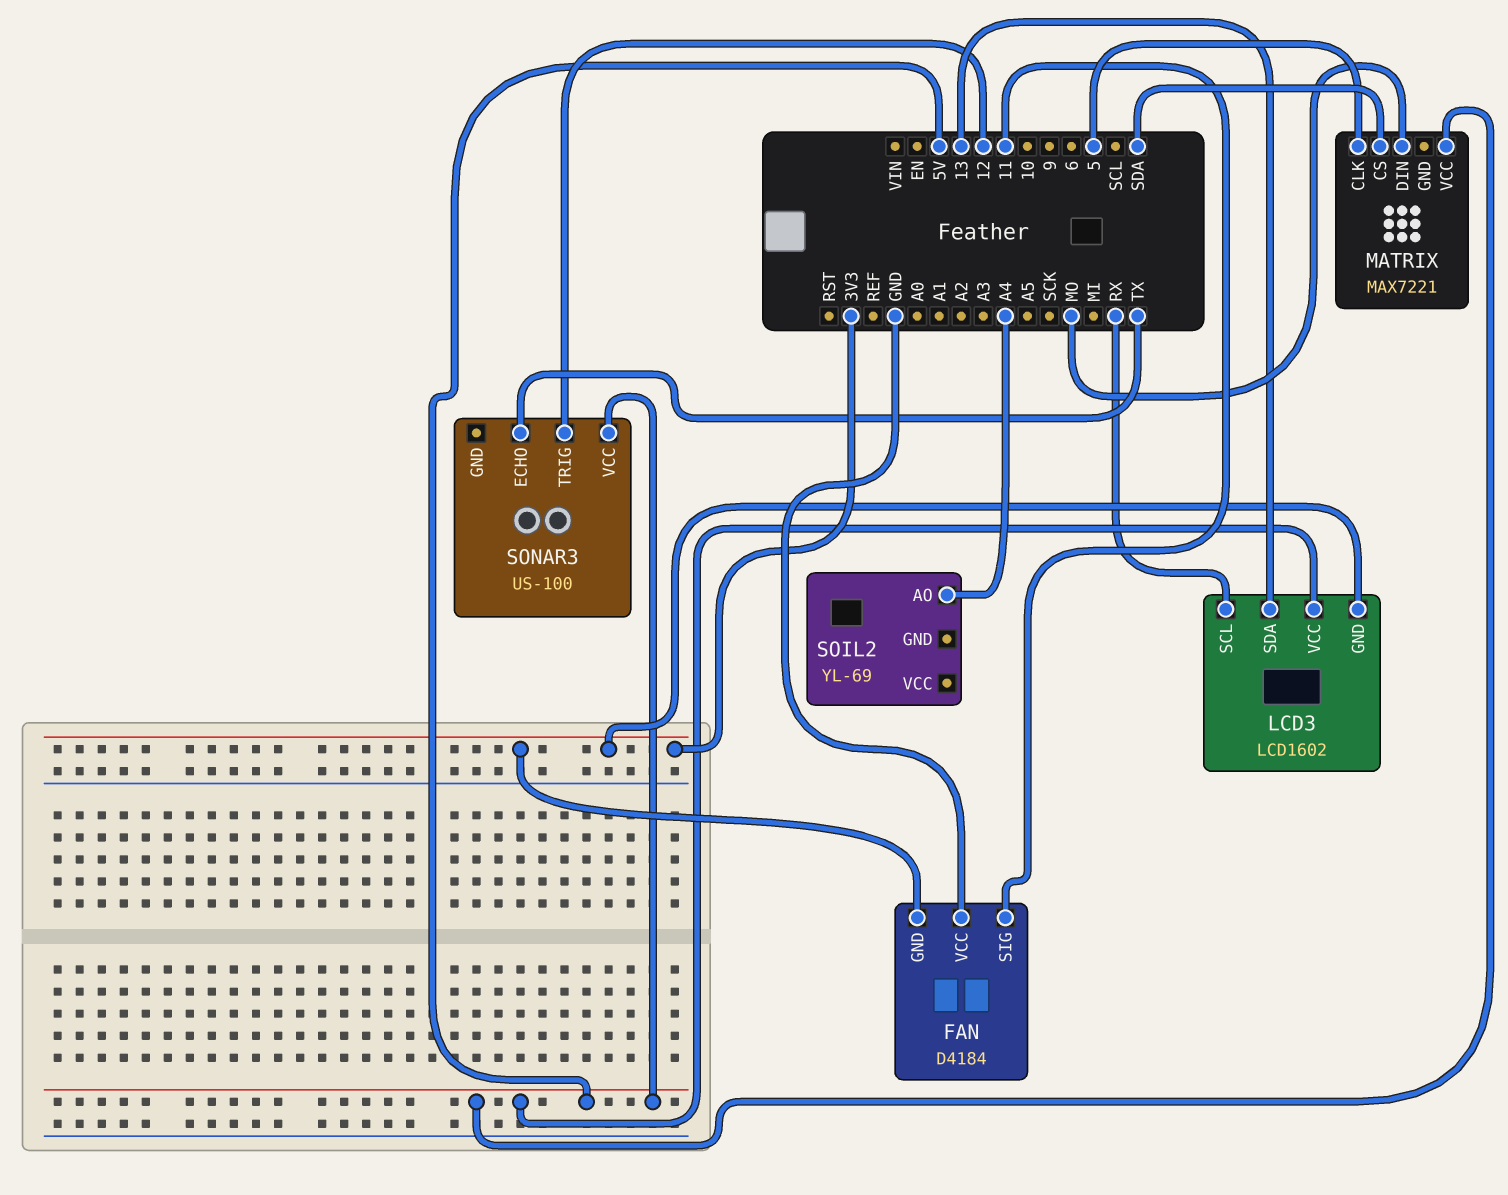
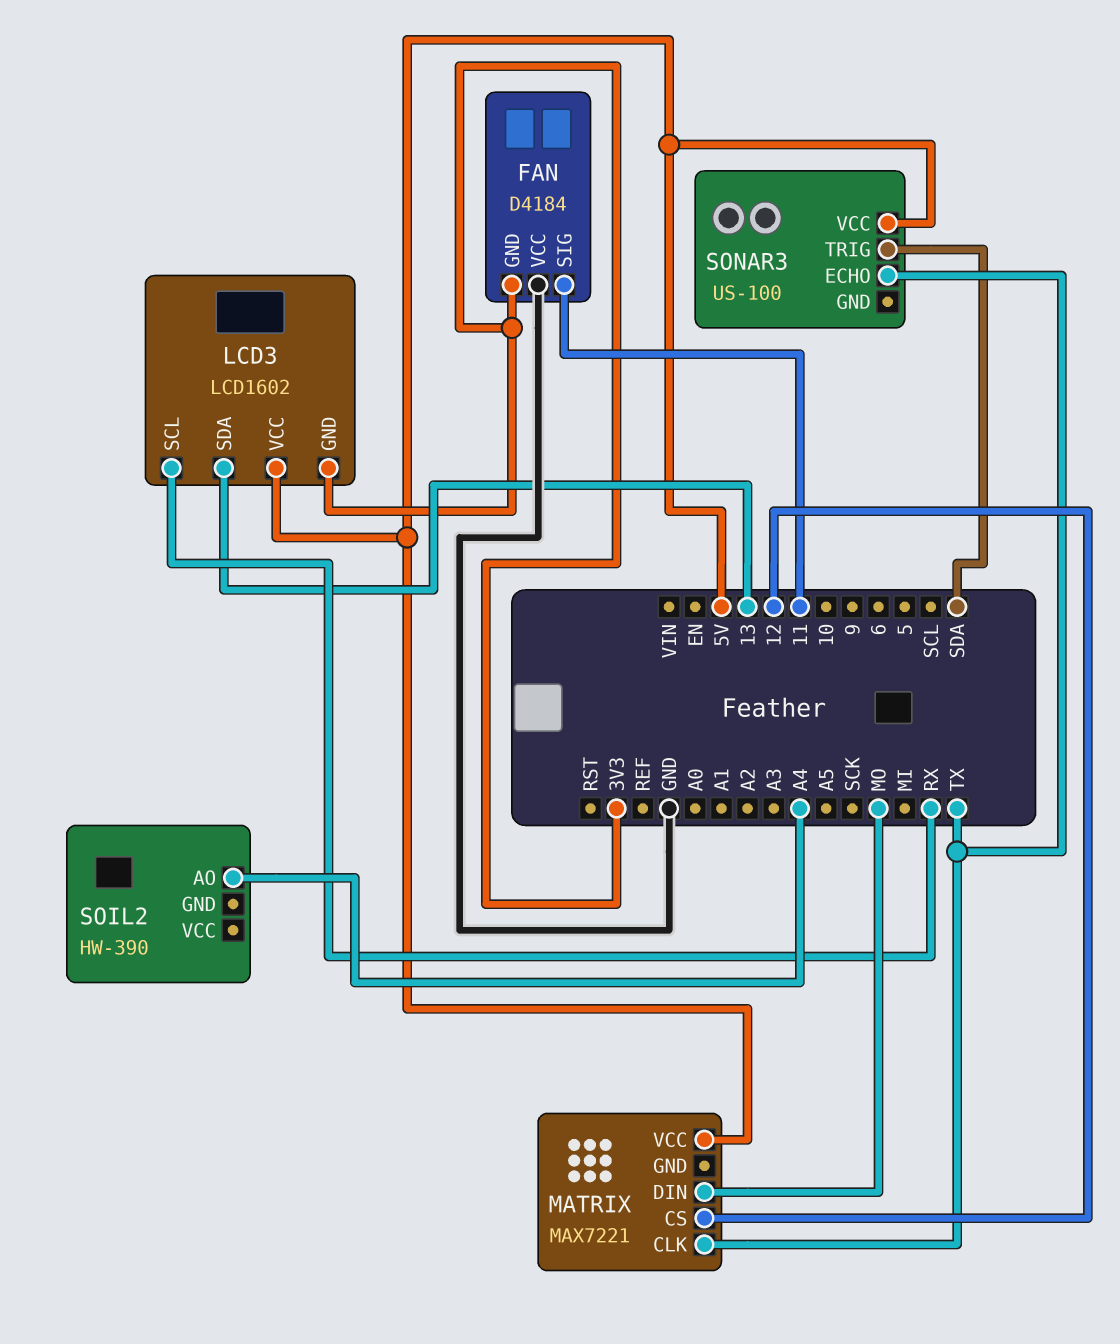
MATRIX pin CLK: 5 -> TX
MATRIX pin CS: SDA -> 12
SOIL2: YL-69 -> HW-390
SONAR3 pin TRIG: 12 -> SDA

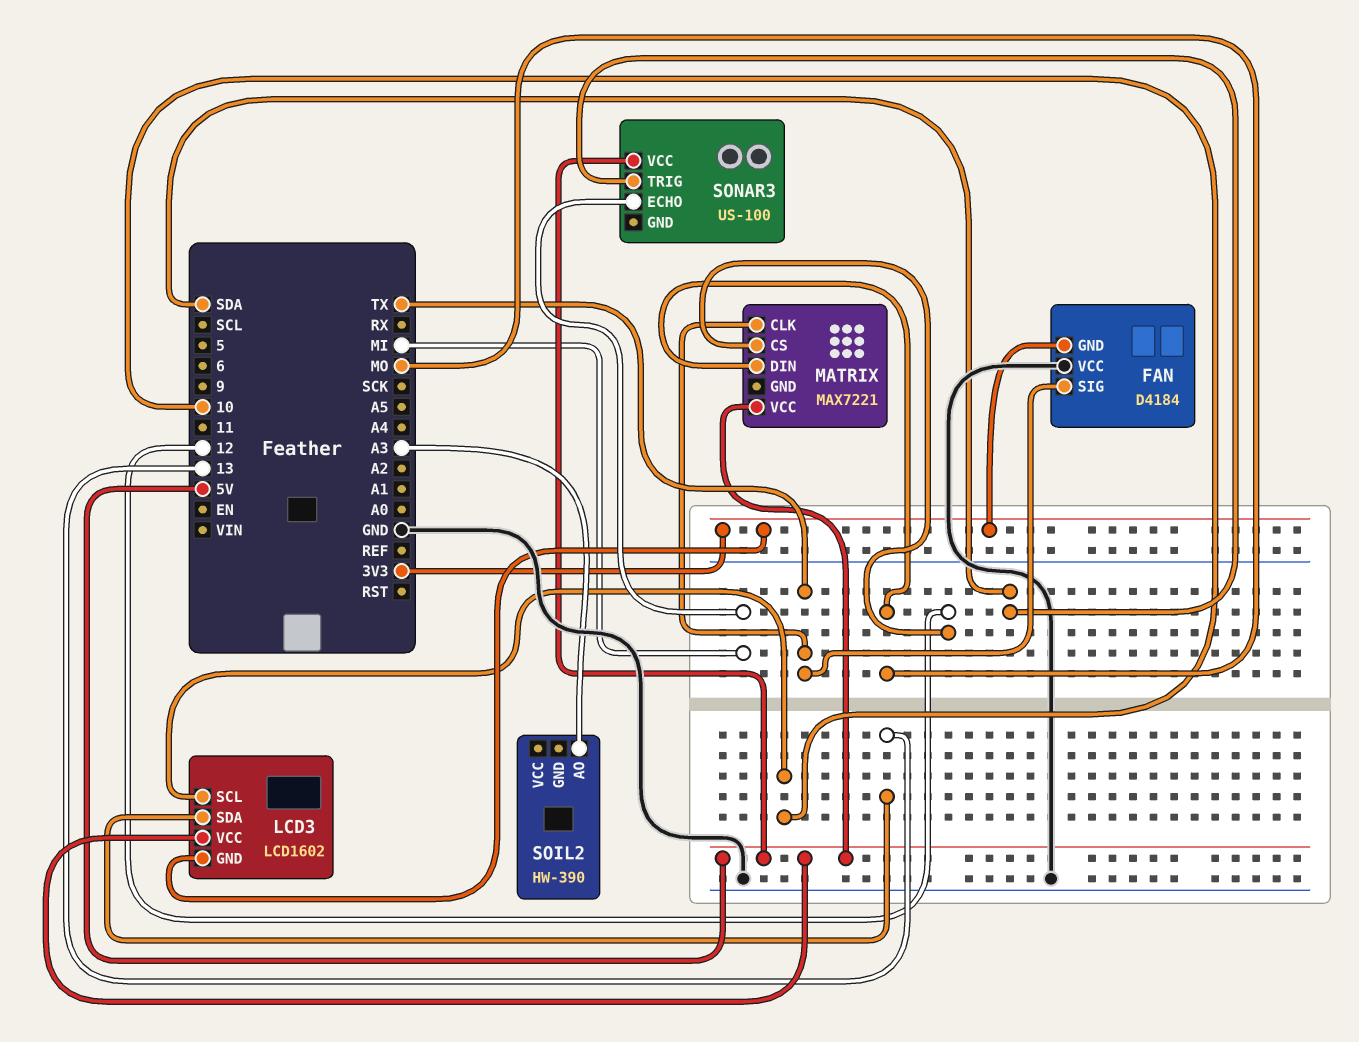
FAN pin SIG: 11 -> TX
LCD3 pin SCL: RX -> 10
SOIL2 pin AO: A4 -> A3
SONAR3 pin ECHO: TX -> MI

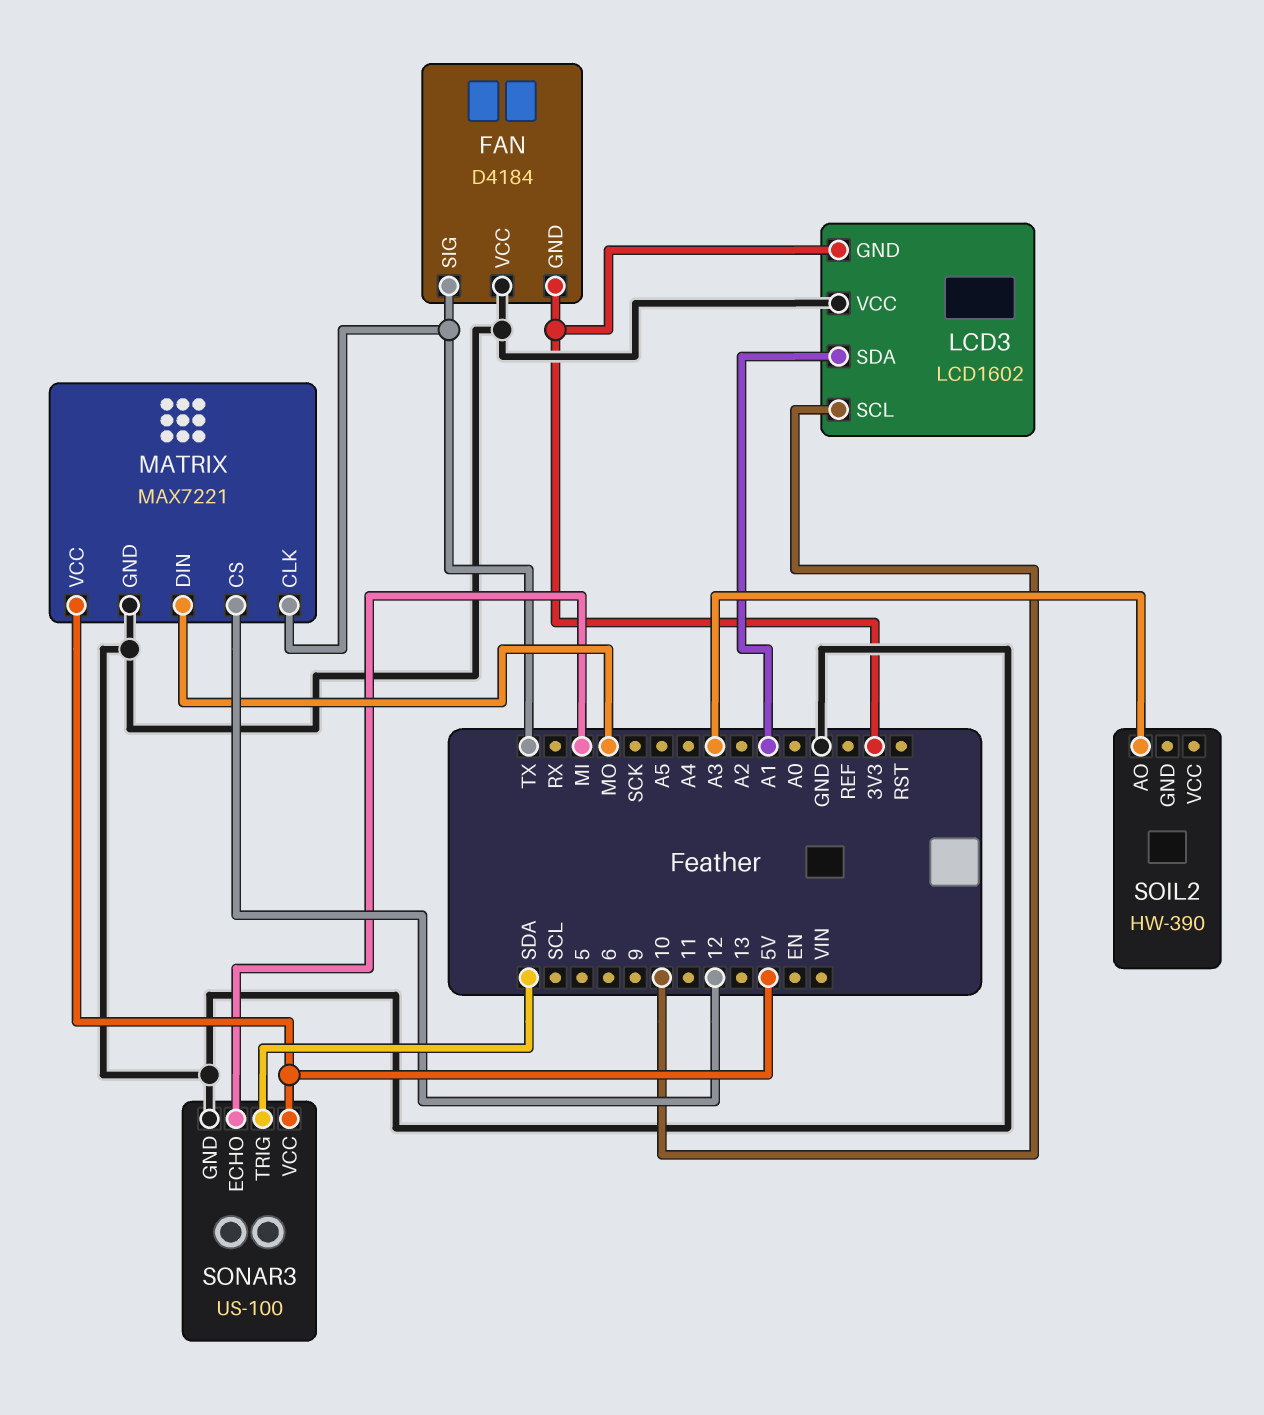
LCD3 pin SDA: 13 -> A1
LCD3 pin VCC: 5V -> GND
MATRIX pin GND: none -> GND
SONAR3 pin GND: none -> GND

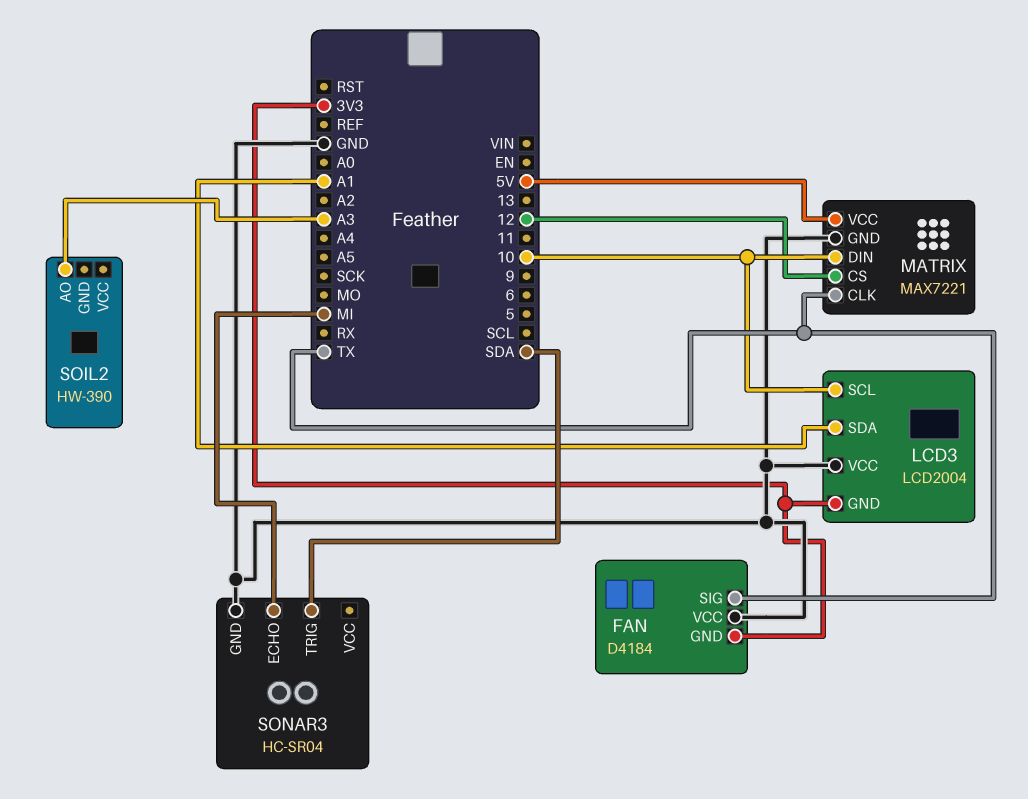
LCD3: LCD1602 -> LCD2004
MATRIX pin DIN: MO -> 10
SONAR3: US-100 -> HC-SR04
SONAR3 pin VCC: 5V -> none

